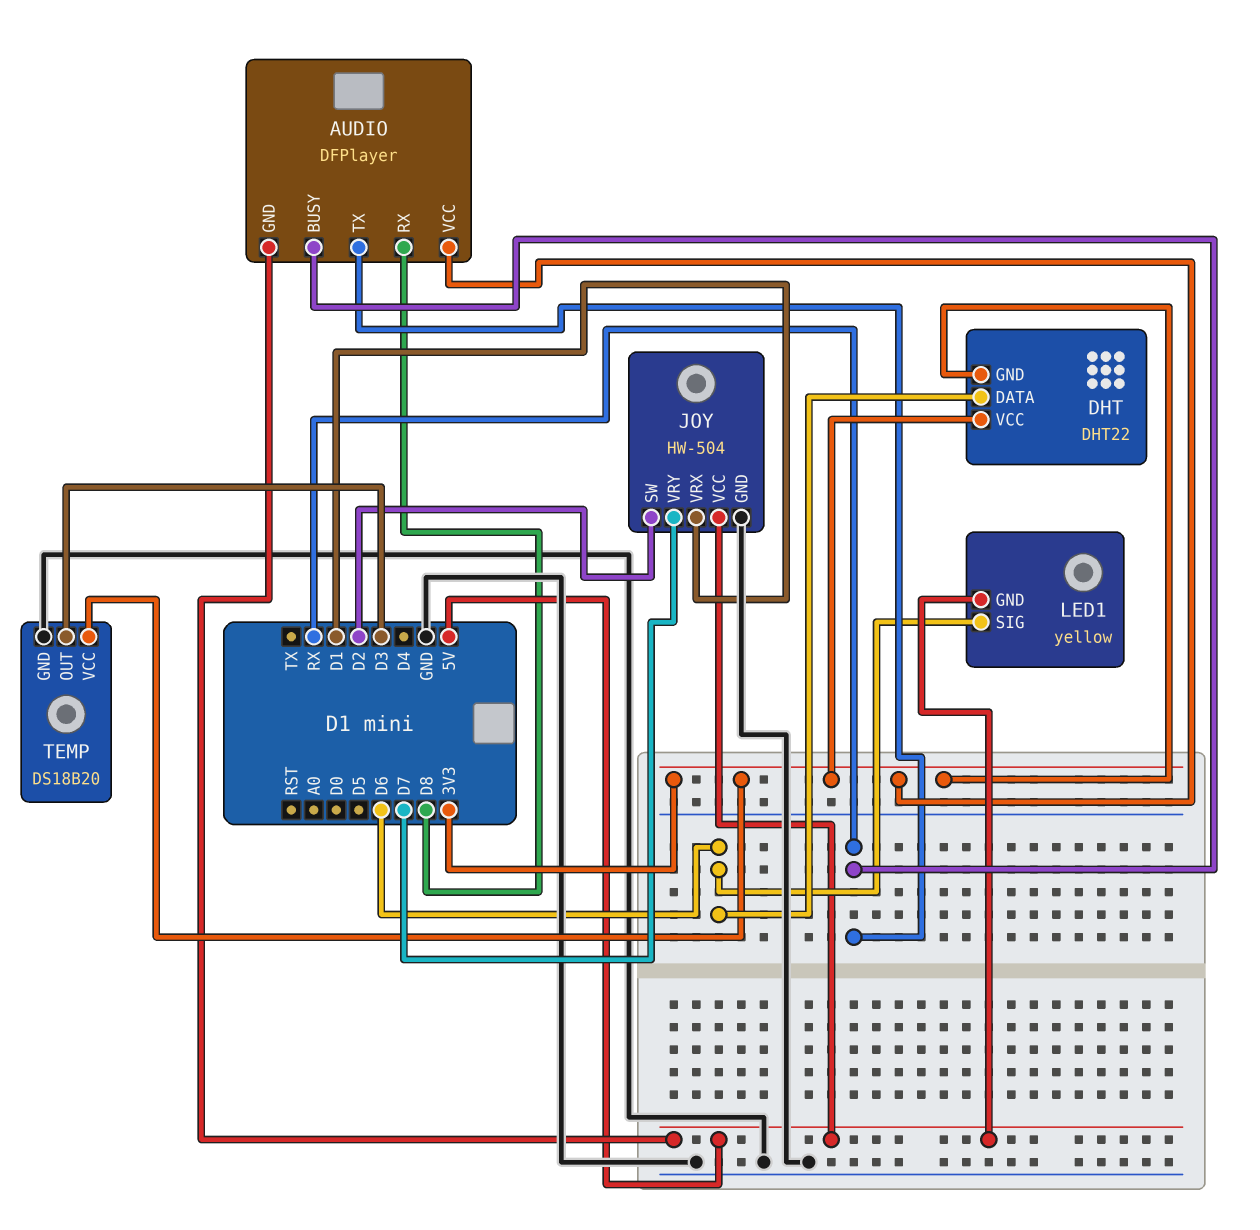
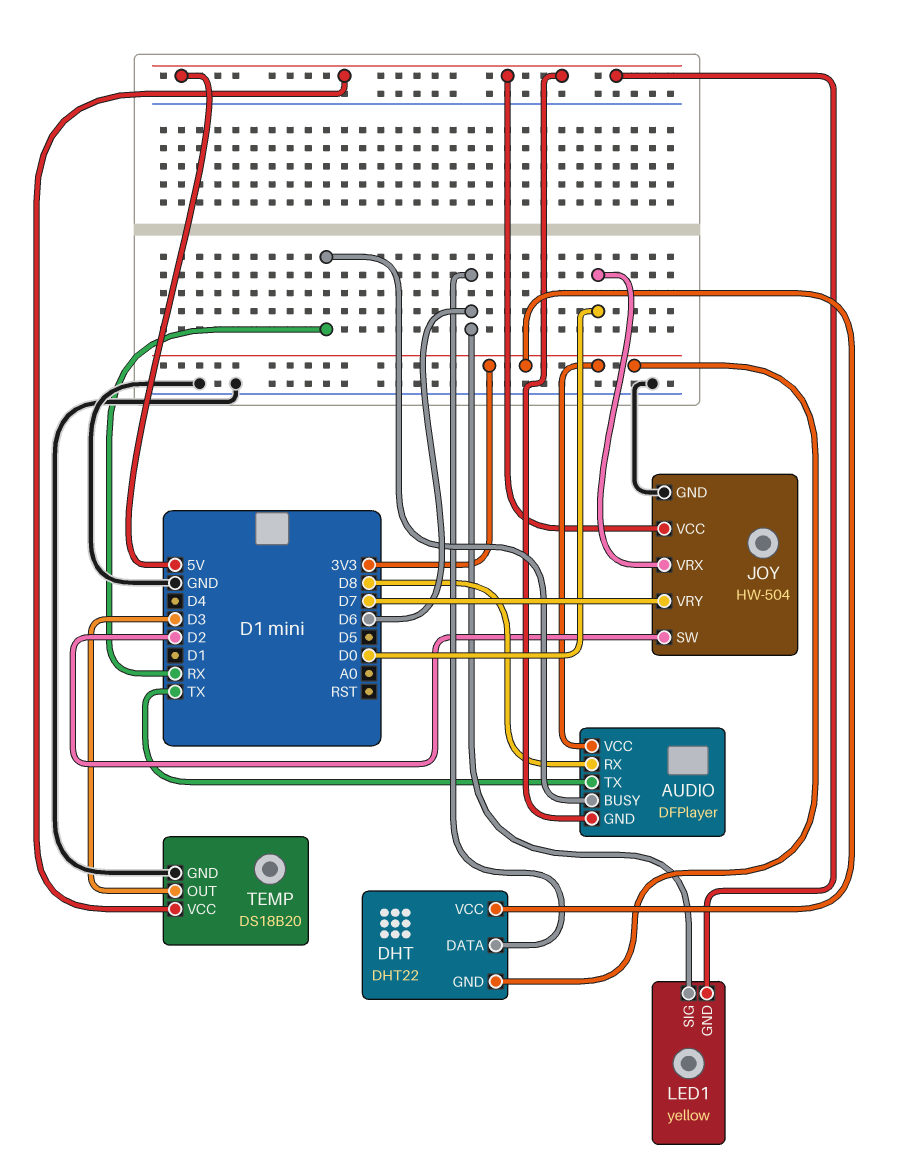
AUDIO pin TX: RX -> TX
JOY pin VRX: D1 -> D0
TEMP pin VCC: 3V3 -> 5V

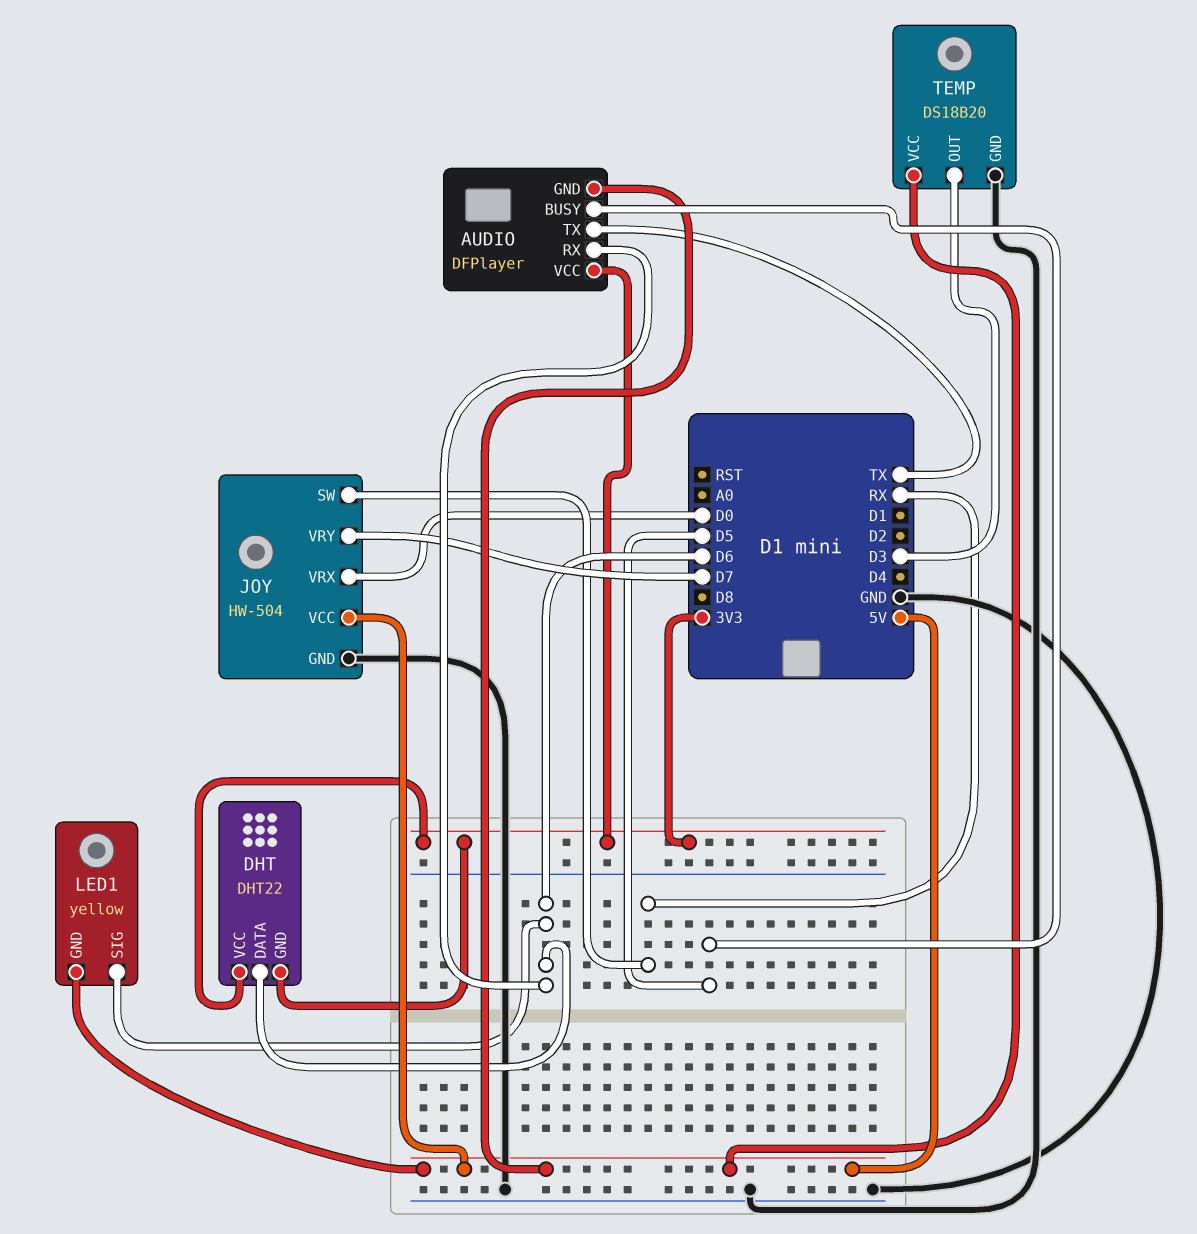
AUDIO pin BUSY: RX -> D5
AUDIO pin RX: D8 -> D6
JOY pin SW: D2 -> RX

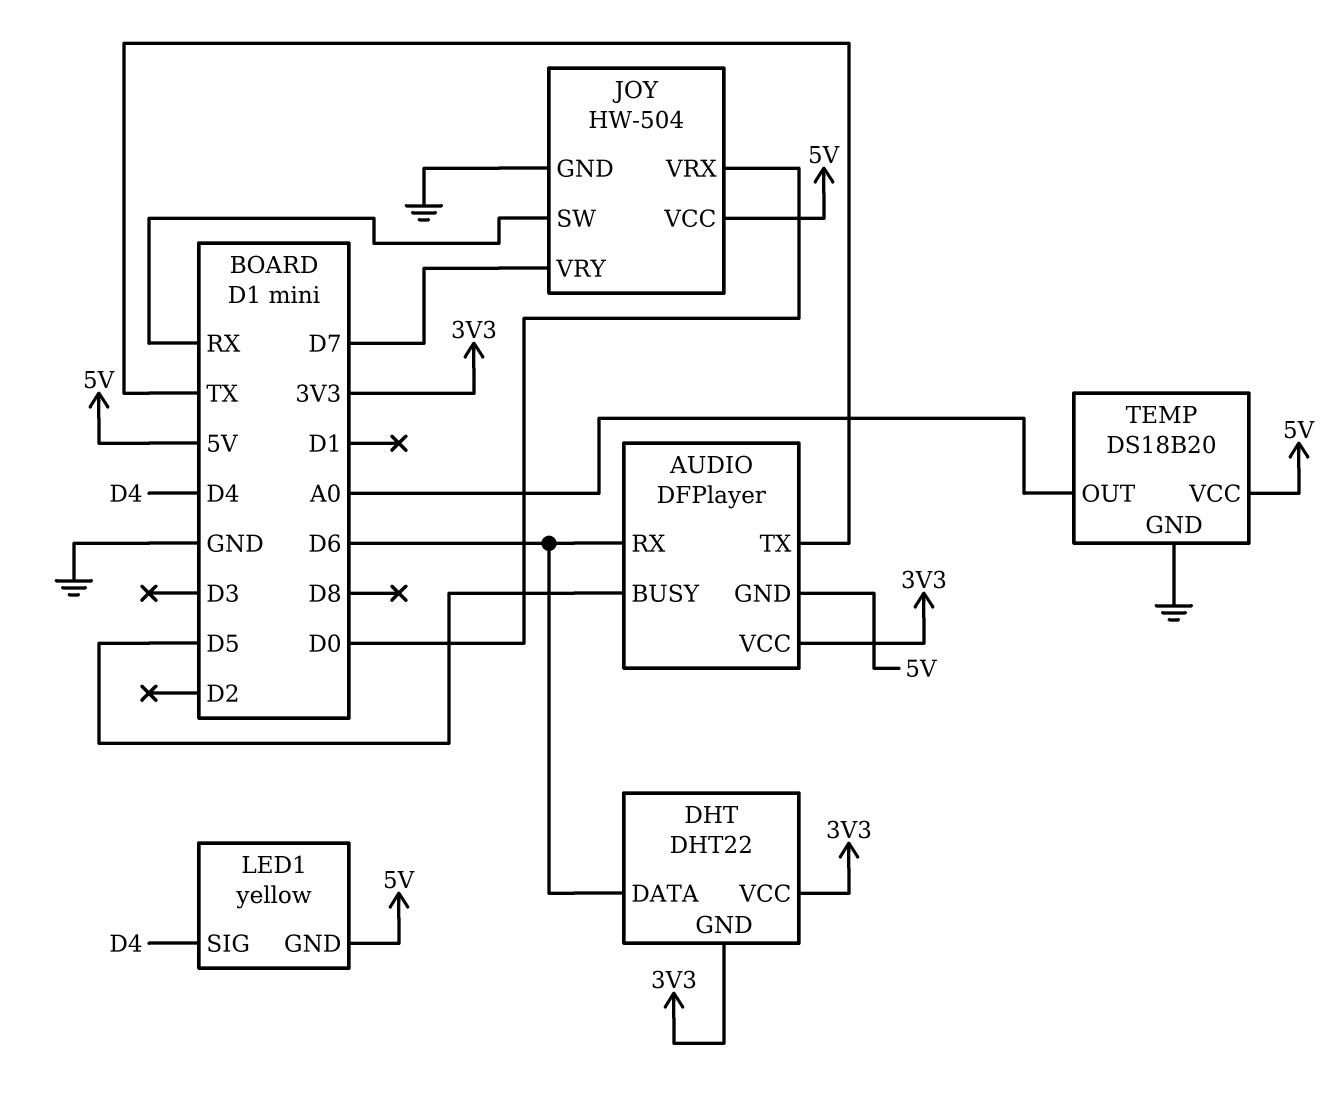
LED1 pin SIG: D6 -> D4
TEMP pin OUT: D3 -> A0

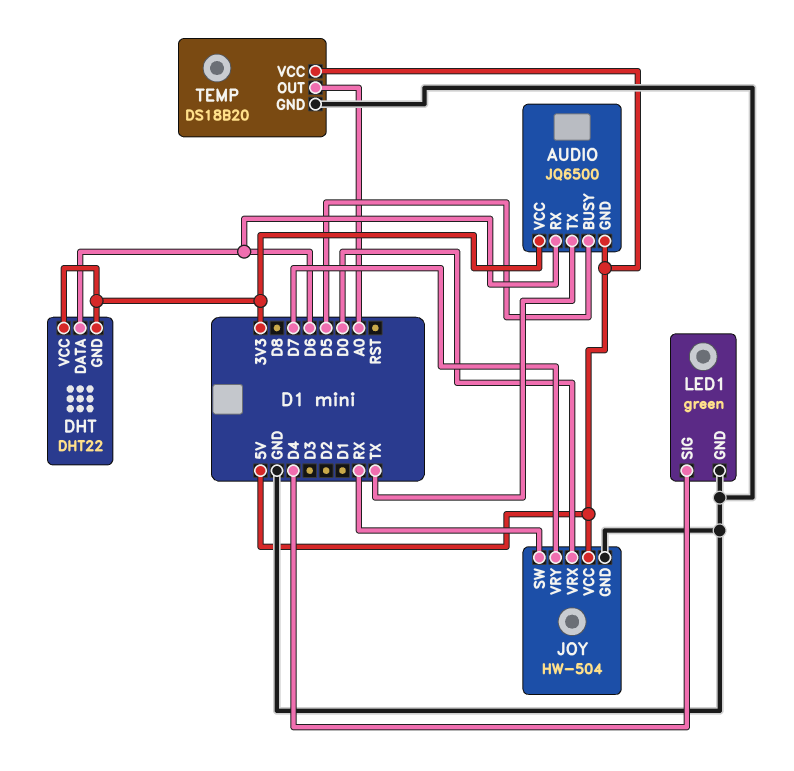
AUDIO: DFPlayer -> JQ6500
LED1: yellow -> green
LED1 pin GND: 5V -> GND

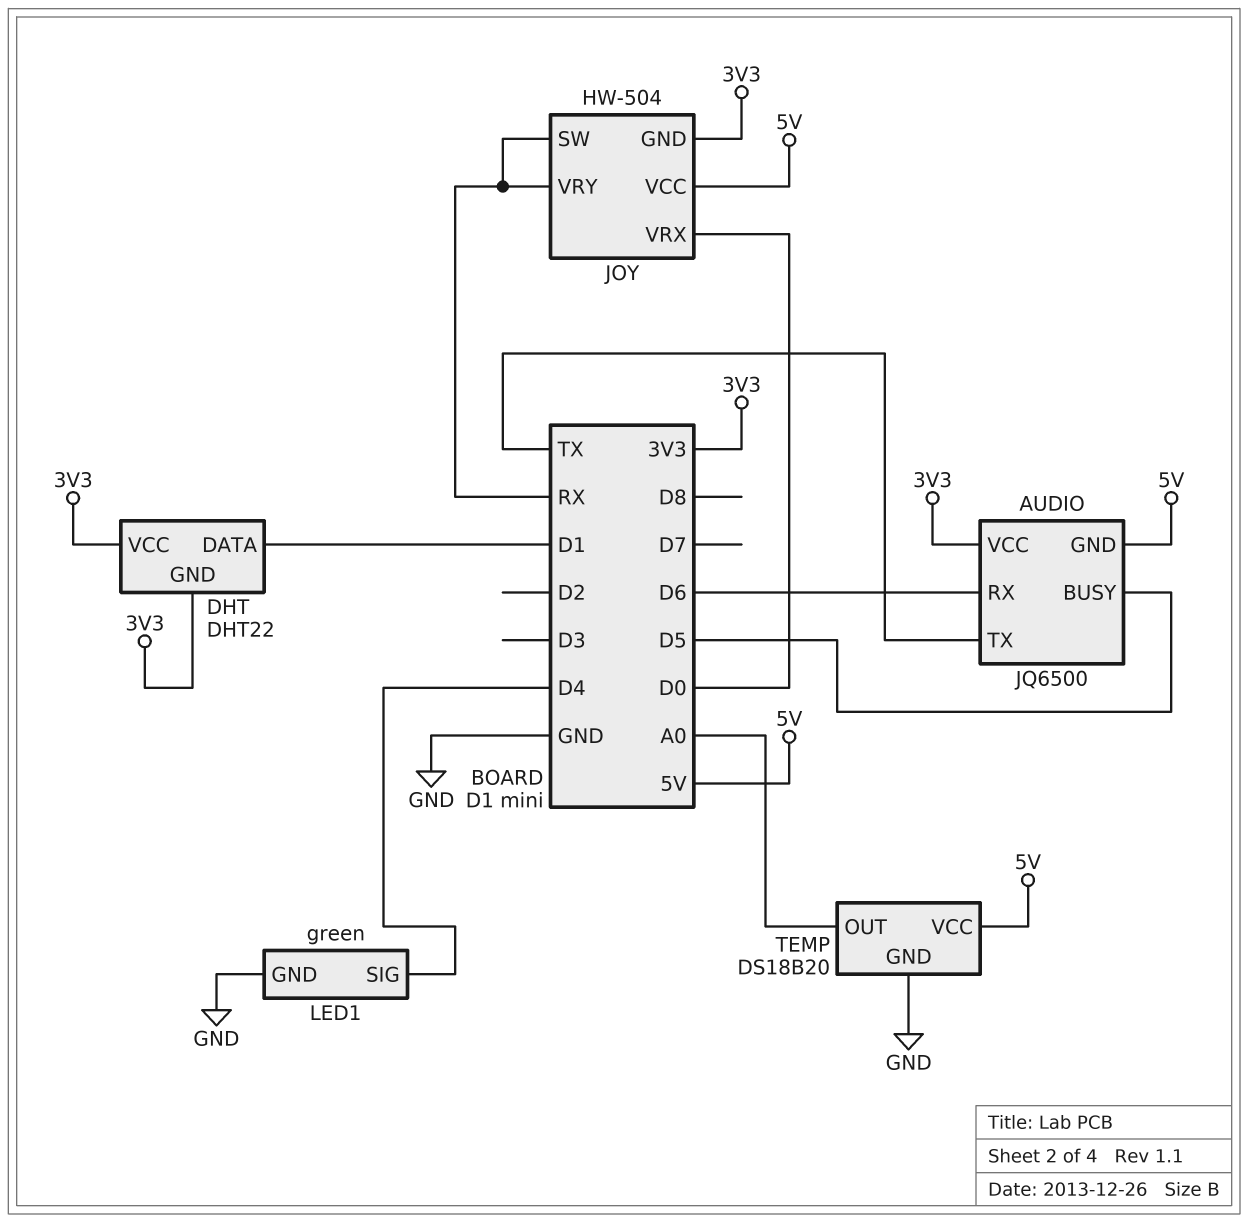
DHT pin DATA: D6 -> D1
JOY pin GND: GND -> 3V3
JOY pin VRY: D7 -> RX

